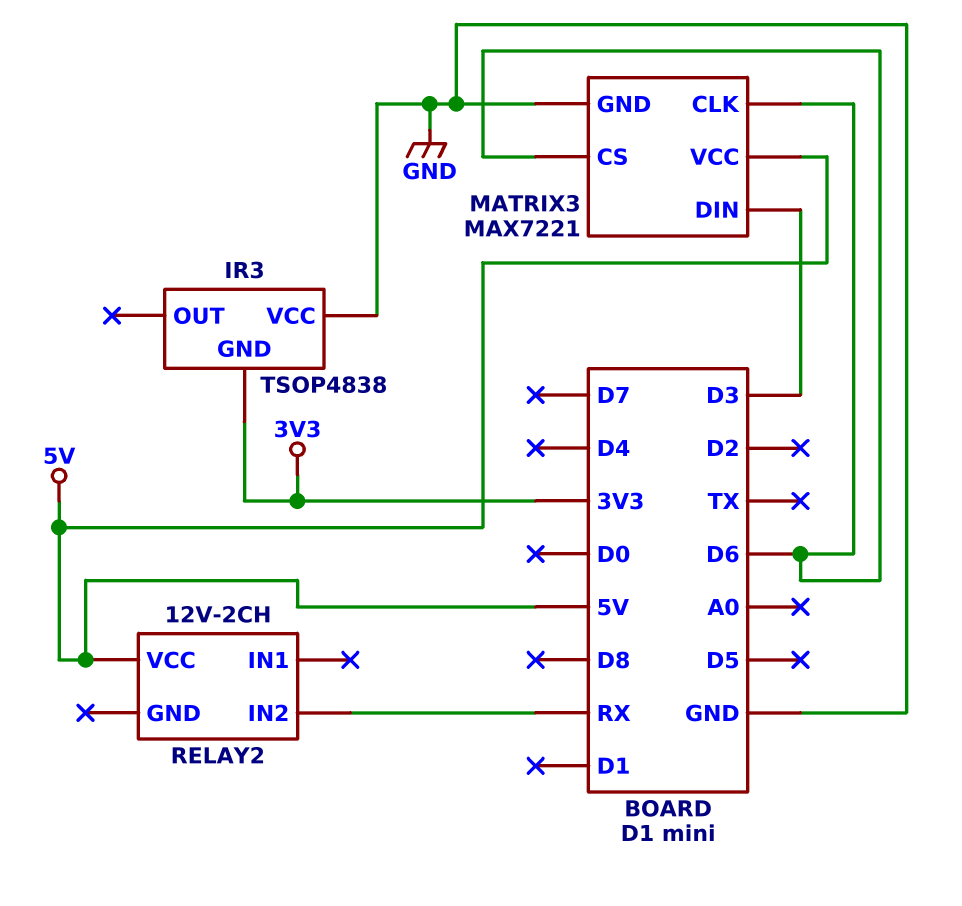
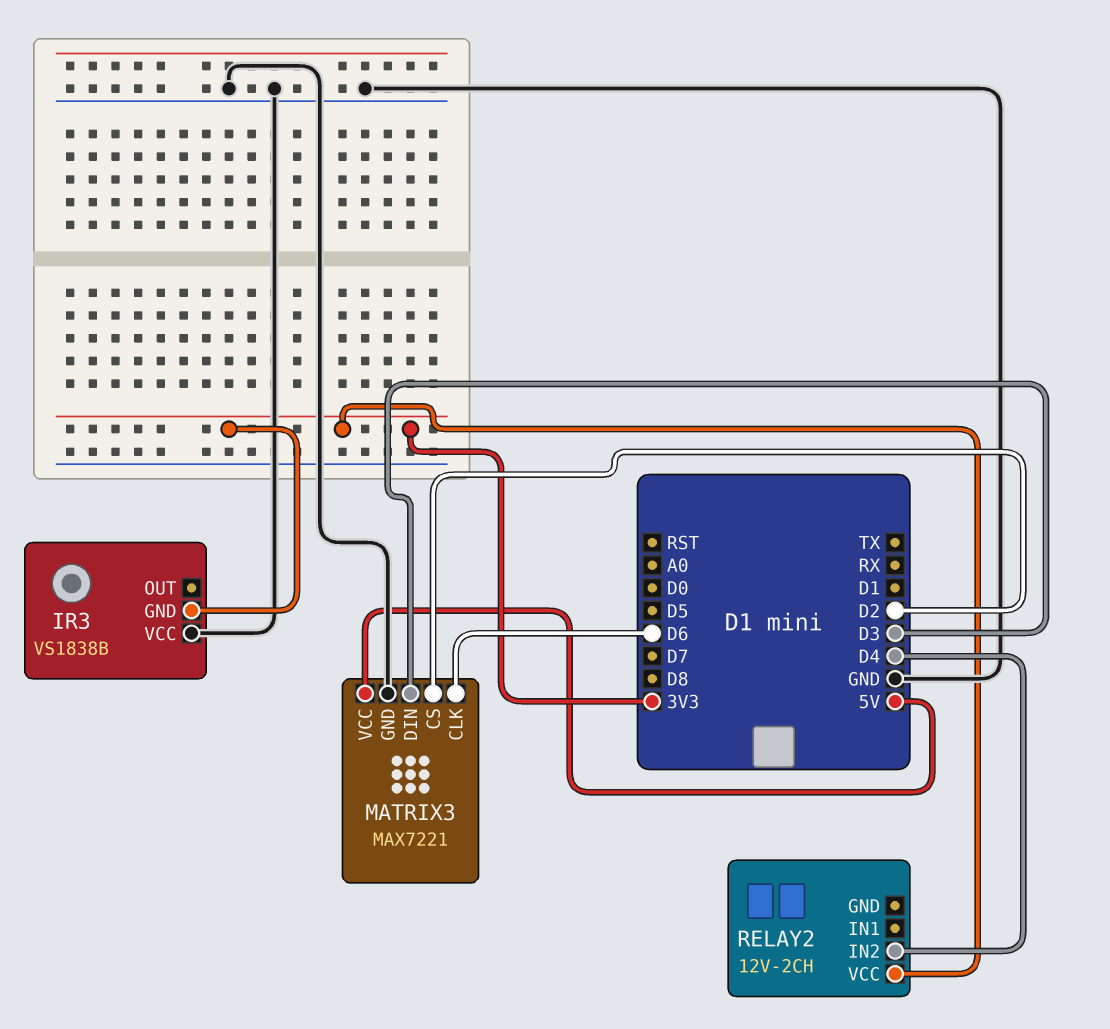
IR3: TSOP4838 -> VS1838B
MATRIX3 pin CS: D6 -> D2
RELAY2 pin IN2: RX -> D4
RELAY2 pin VCC: 5V -> 3V3

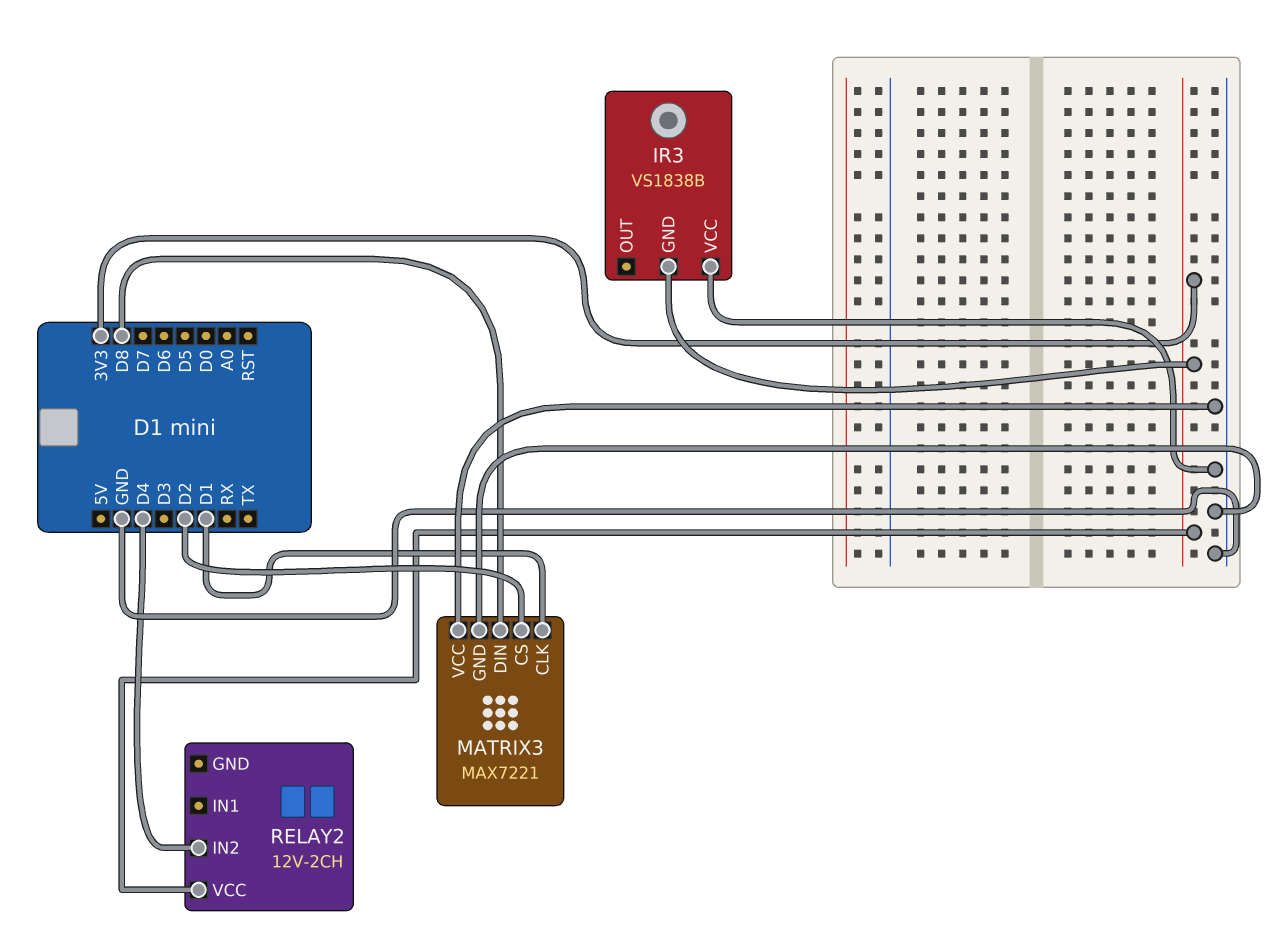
MATRIX3 pin CLK: D6 -> D1
MATRIX3 pin DIN: D3 -> D8
MATRIX3 pin VCC: 5V -> GND

